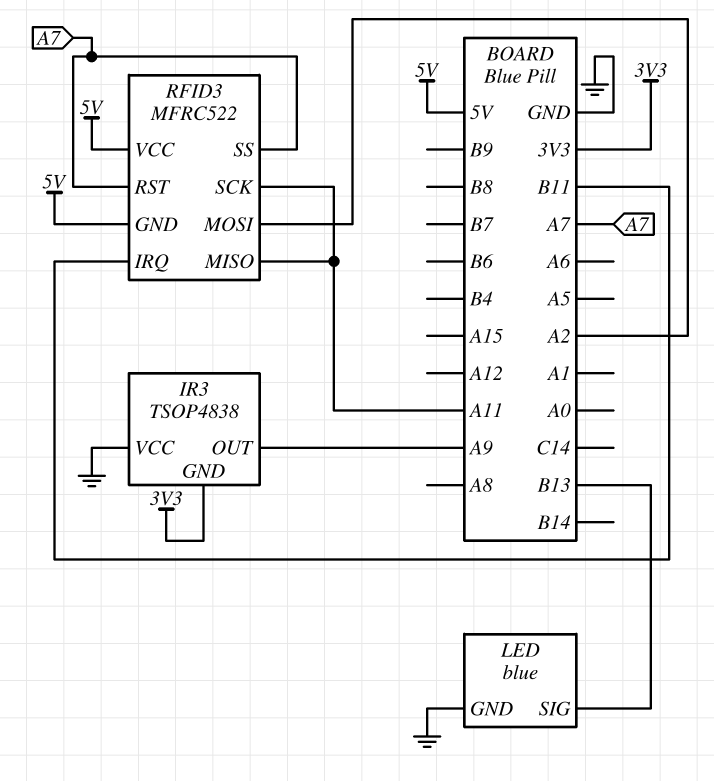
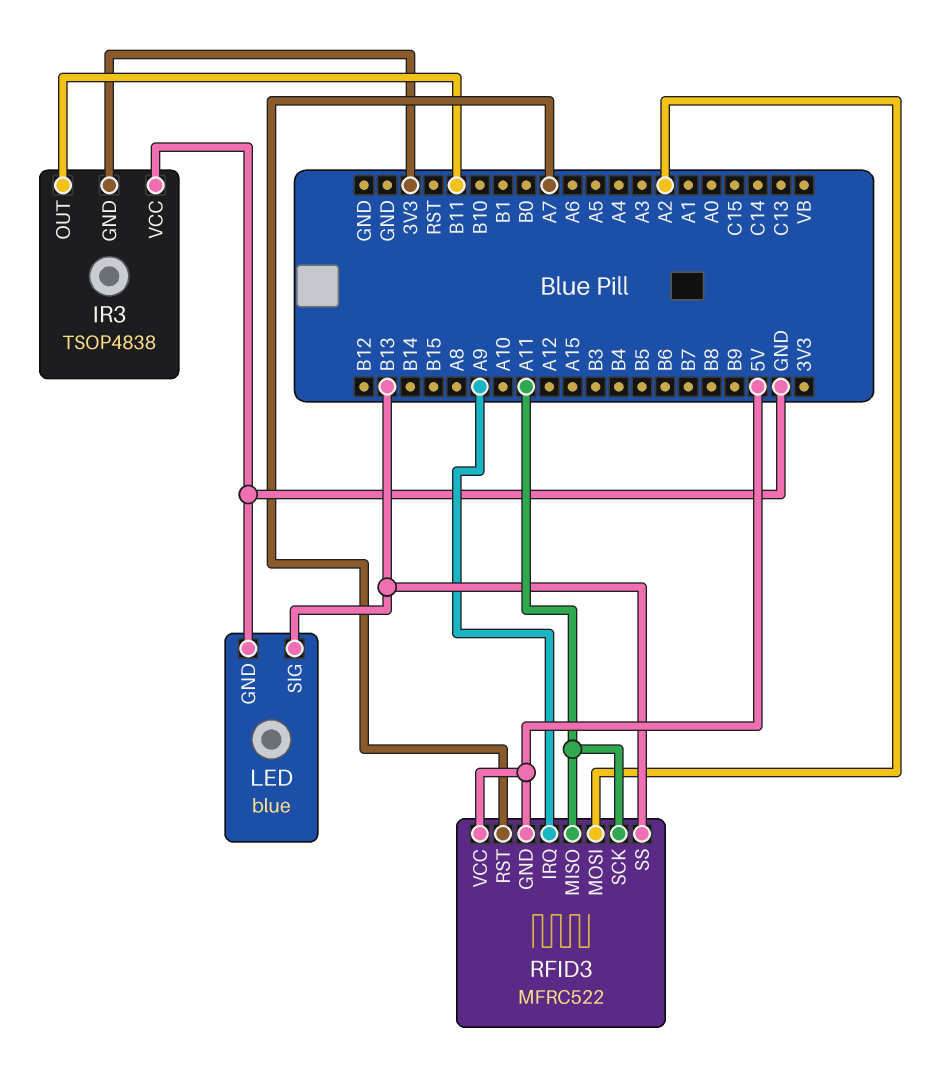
IR3 pin OUT: A9 -> B11
RFID3 pin IRQ: B11 -> A9
RFID3 pin SS: A7 -> B13

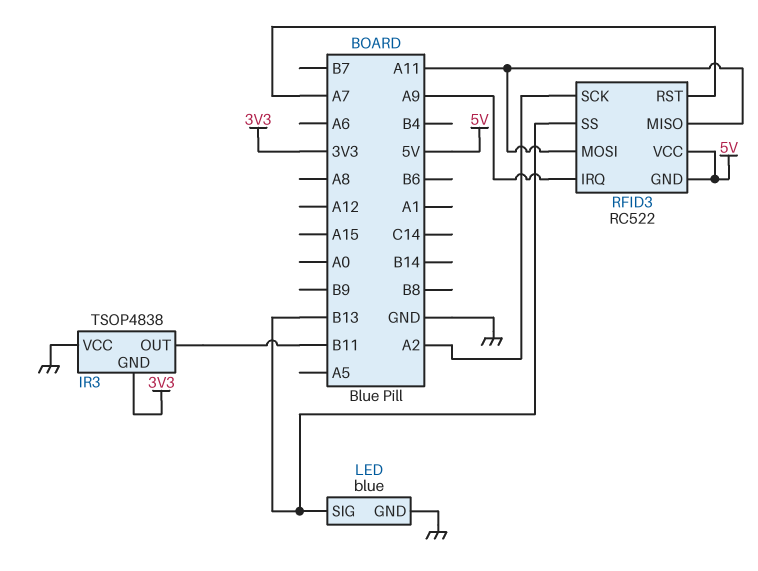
RFID3: MFRC522 -> RC522
RFID3 pin MOSI: A2 -> A11
RFID3 pin SCK: A11 -> A2

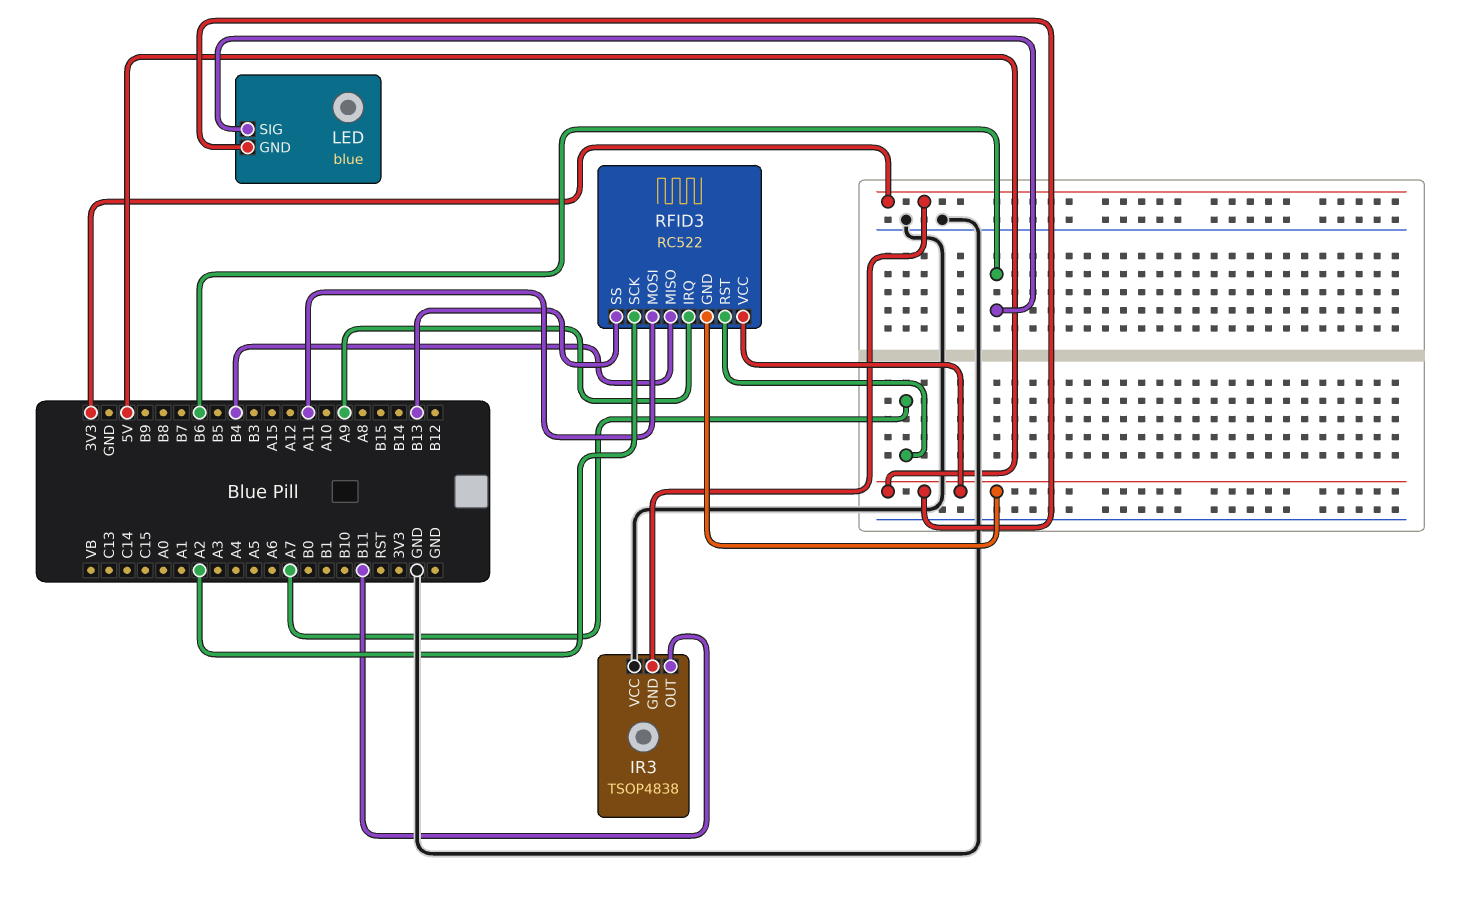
LED pin GND: GND -> 5V
LED pin SIG: B13 -> B6
RFID3 pin MISO: A11 -> B4

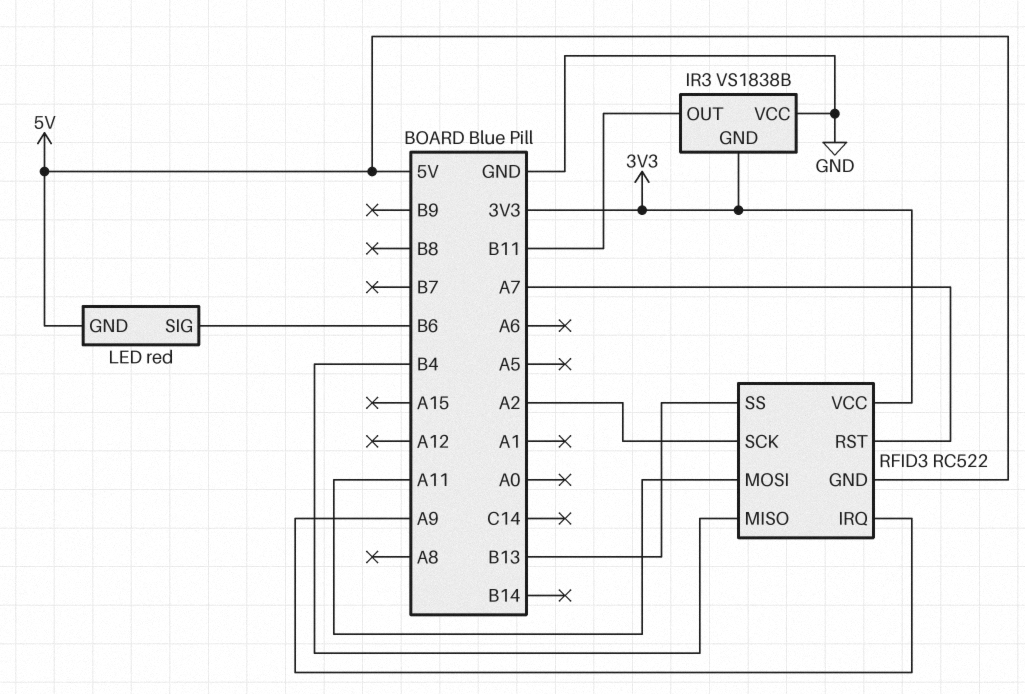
IR3: TSOP4838 -> VS1838B
LED: blue -> red
RFID3 pin VCC: 5V -> 3V3

